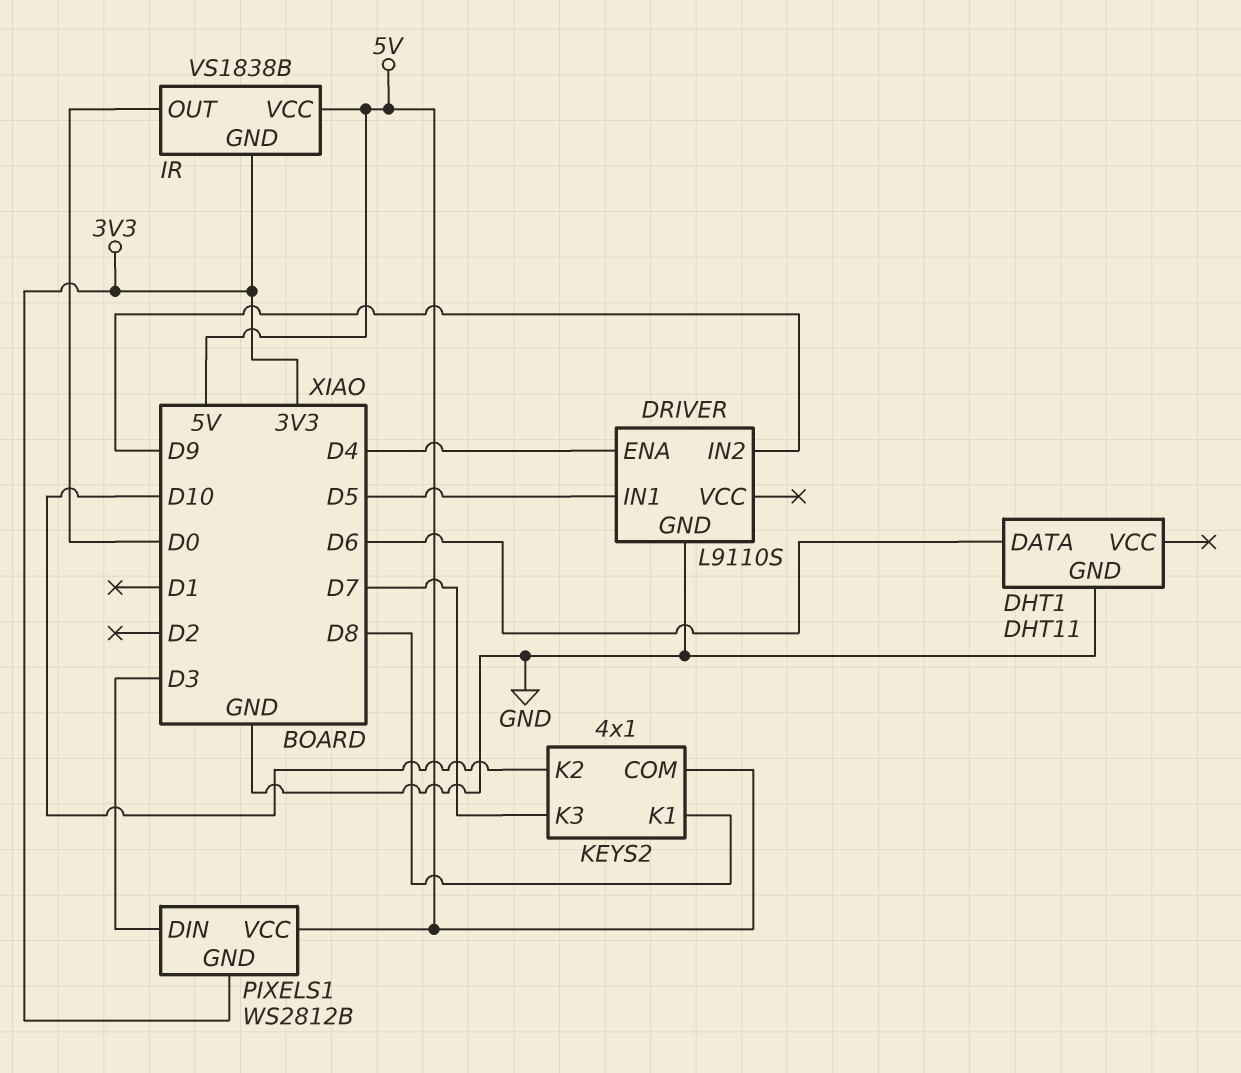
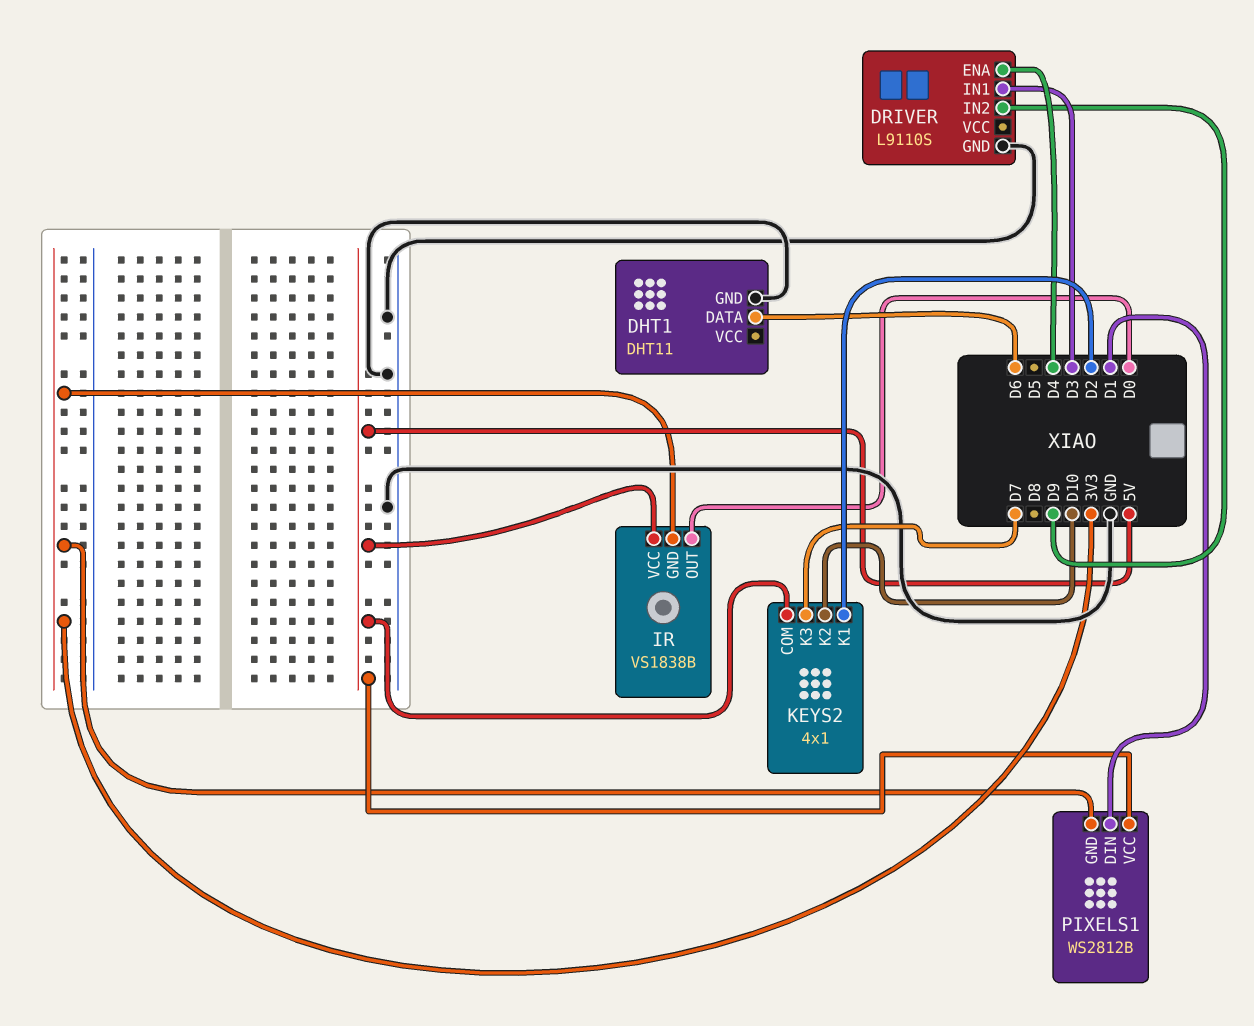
DRIVER pin IN1: D5 -> D3
KEYS2 pin K1: D8 -> D2
PIXELS1 pin DIN: D3 -> D1

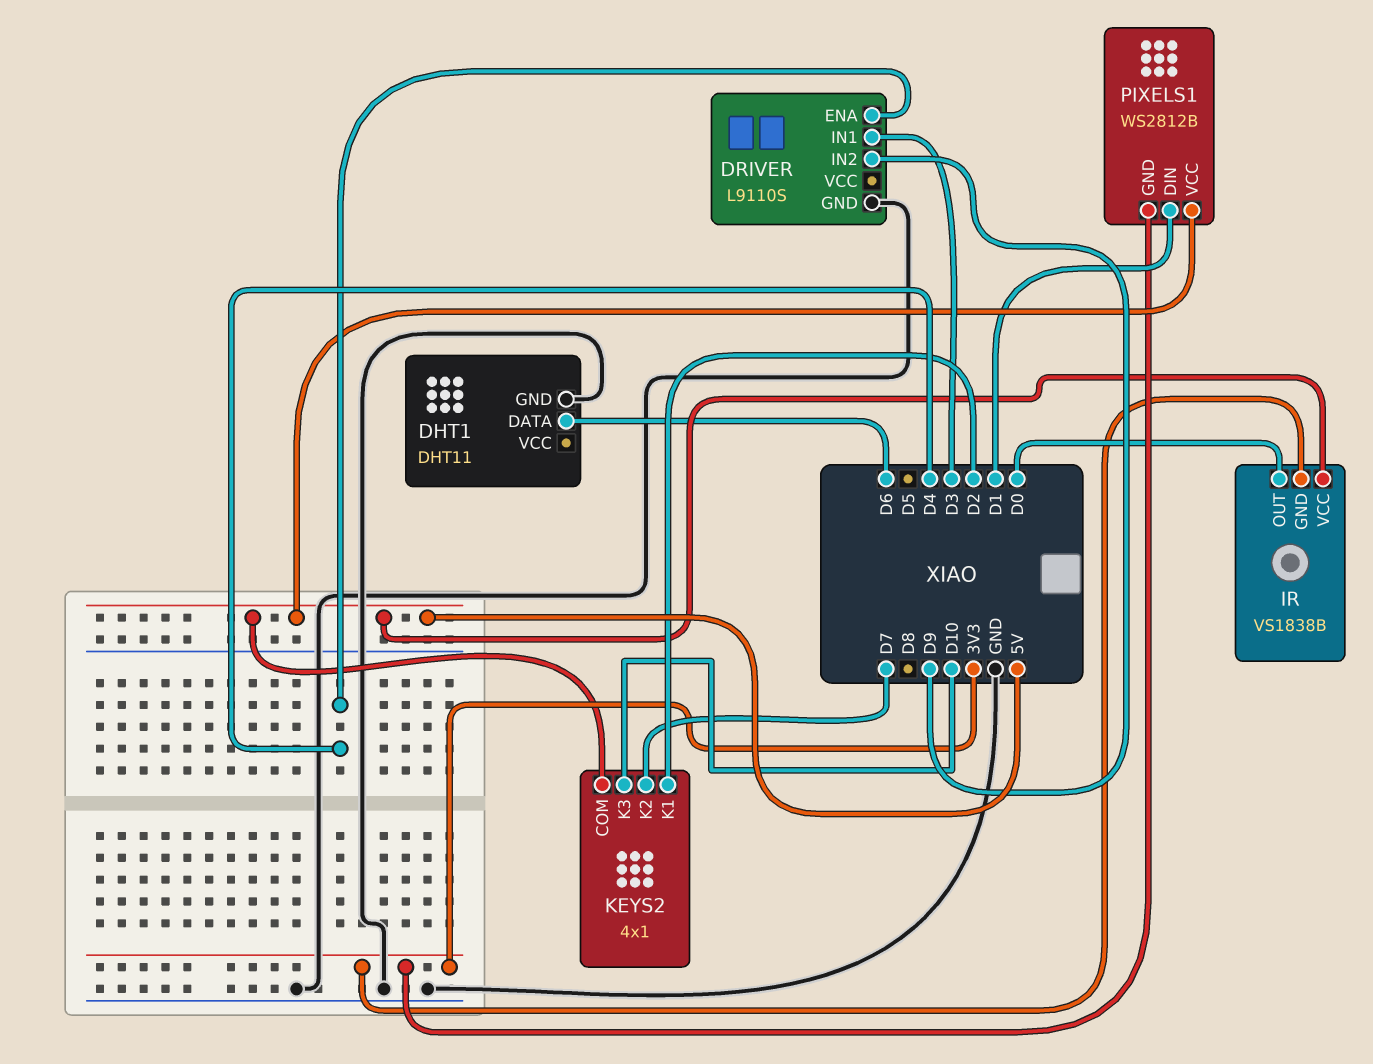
KEYS2 pin K2: D10 -> D7
KEYS2 pin K3: D7 -> D10

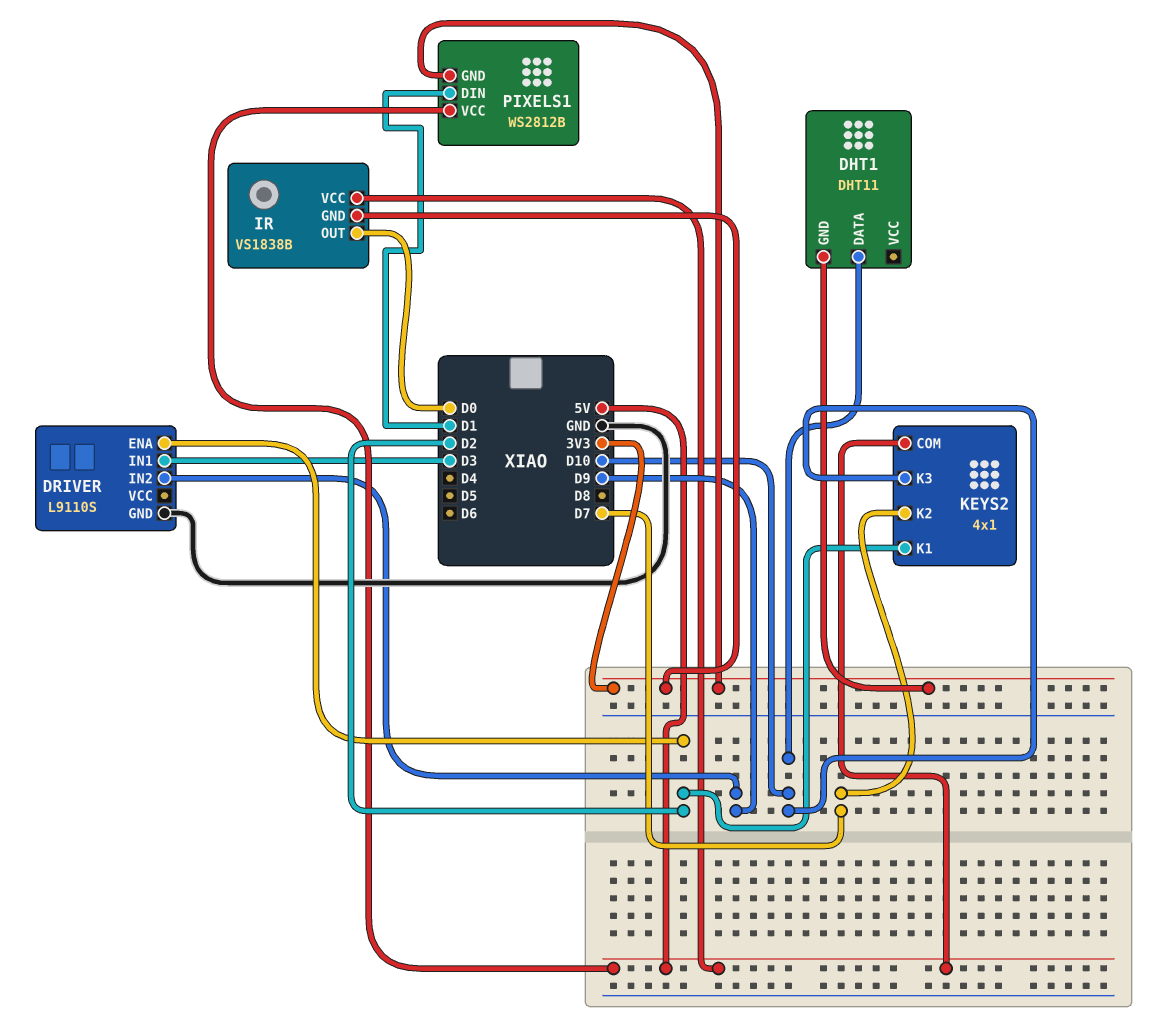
DHT1 pin DATA: D6 -> D10
DHT1 pin GND: GND -> 3V3
DRIVER pin ENA: D4 -> D2

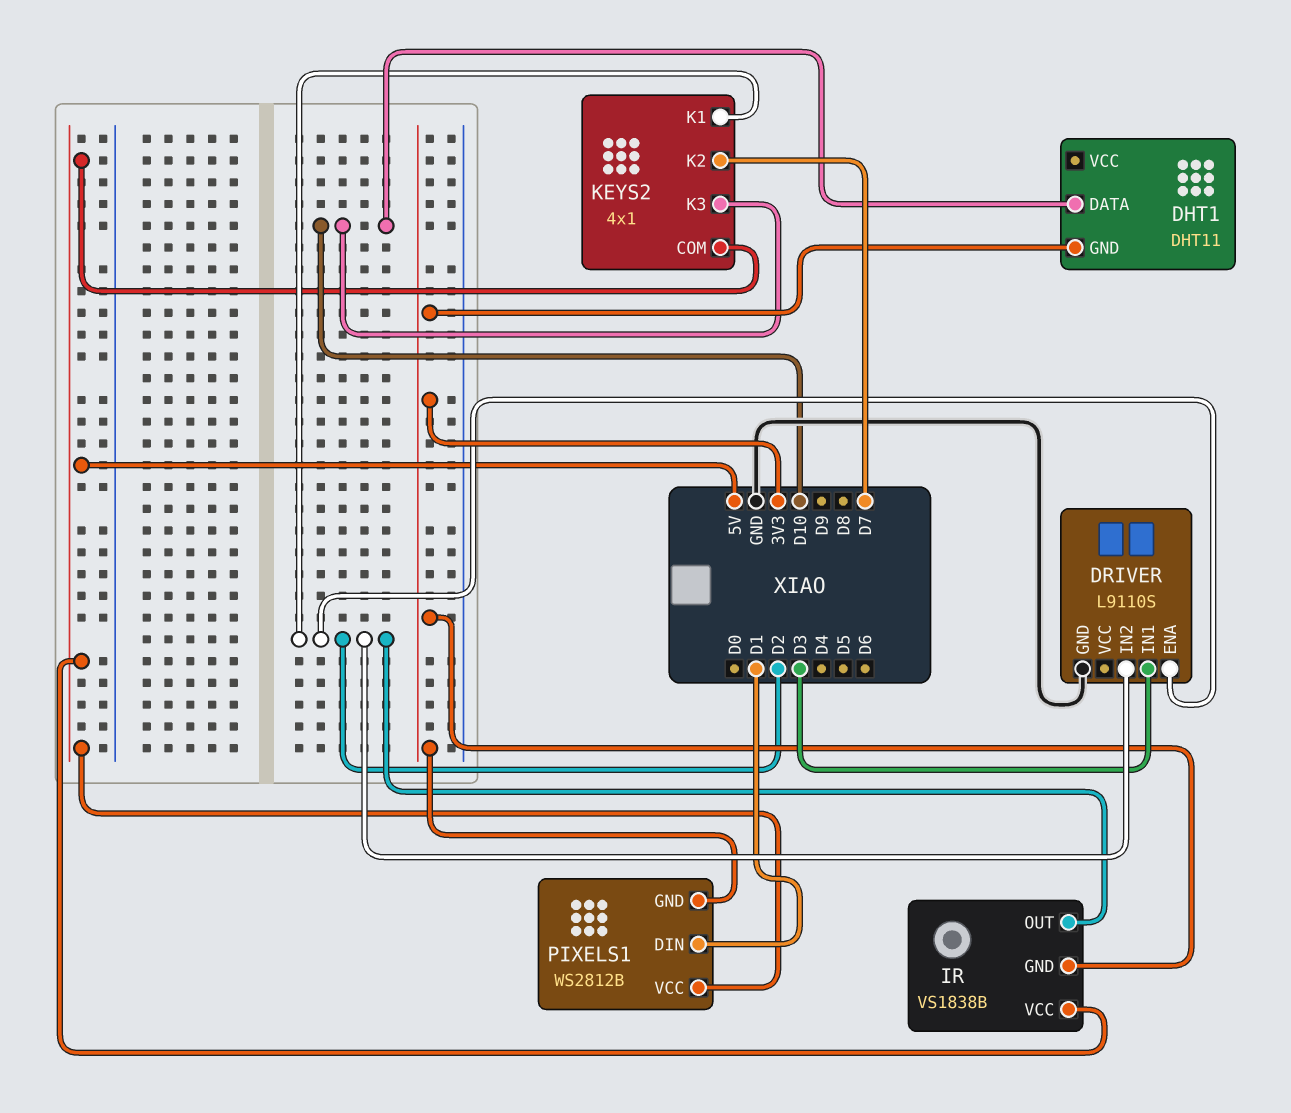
DRIVER pin IN2: D9 -> D2
IR pin OUT: D0 -> D2

